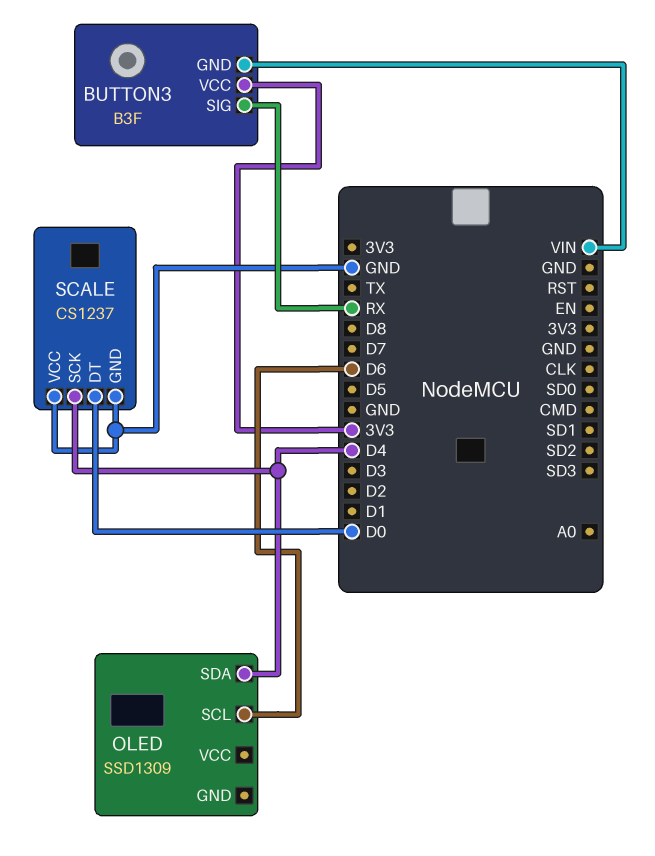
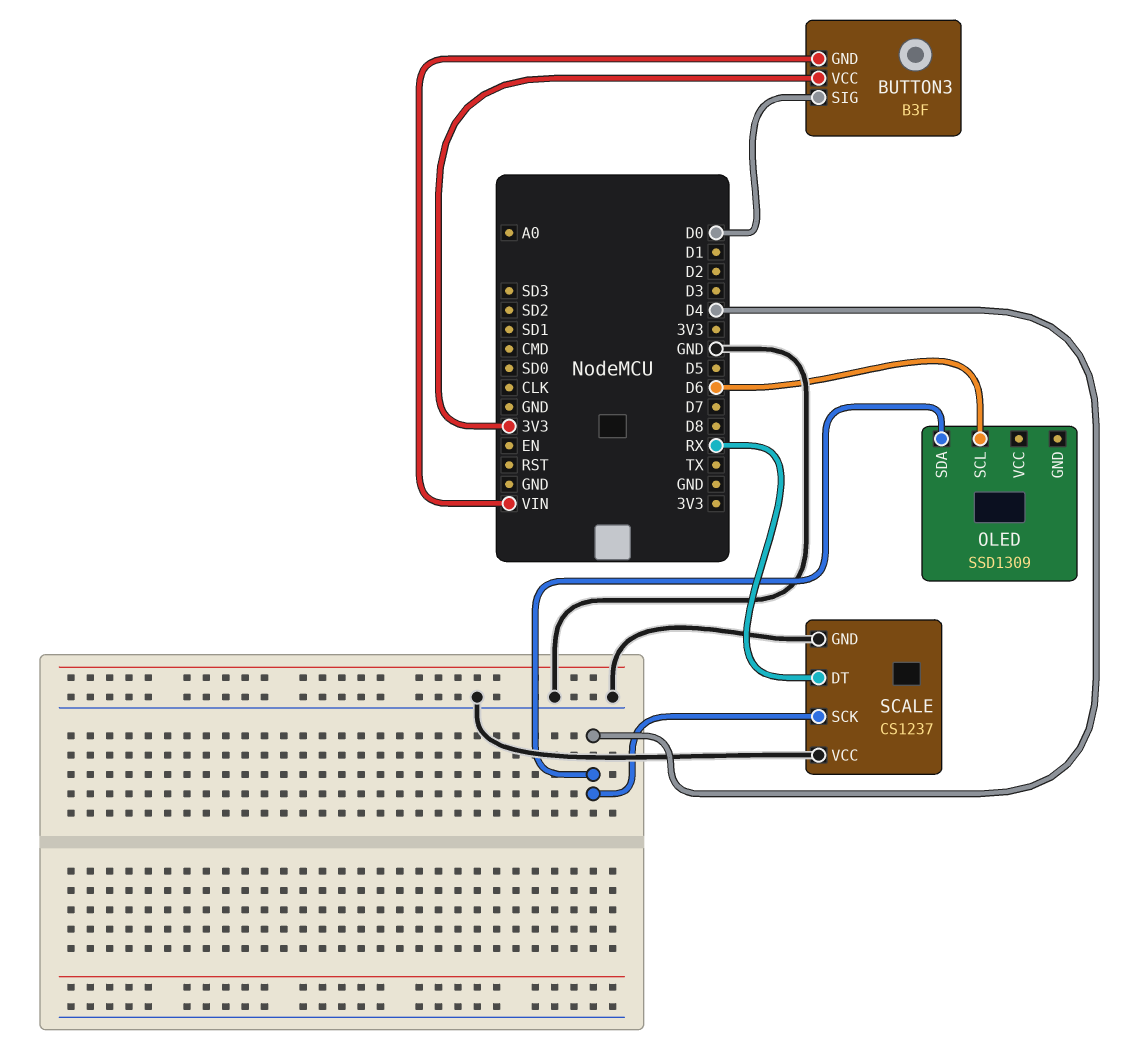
BUTTON3 pin SIG: RX -> D0
SCALE pin DT: D0 -> RX

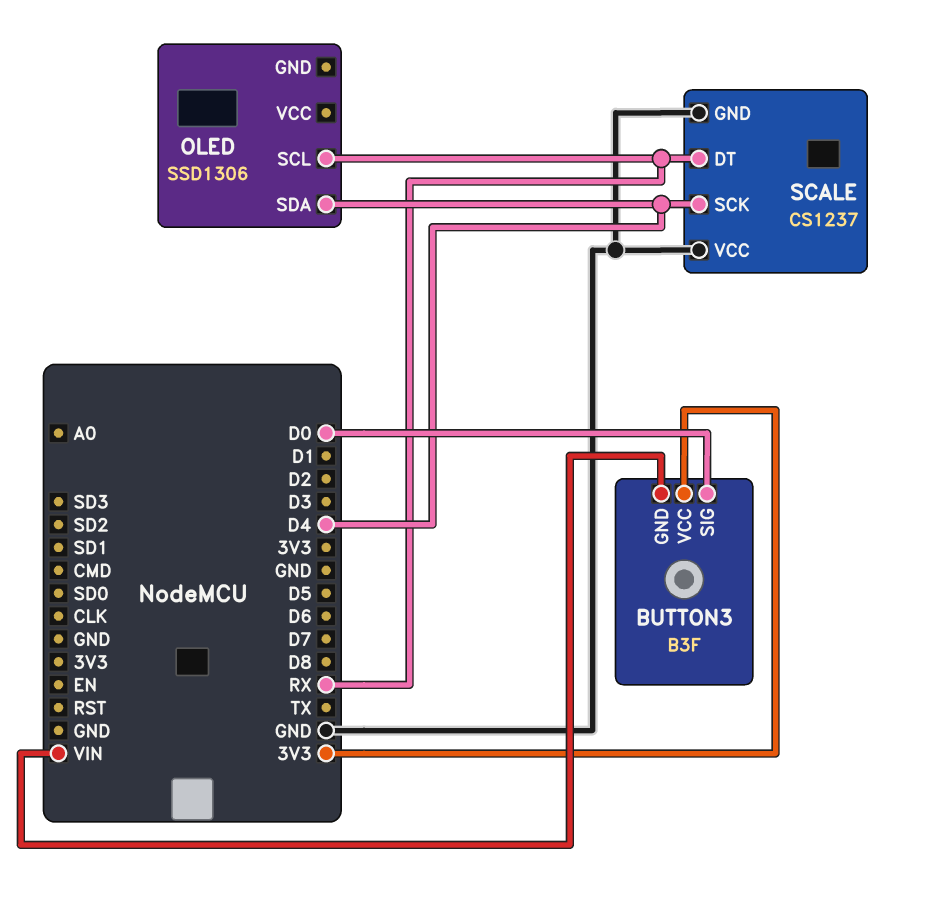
OLED: SSD1309 -> SSD1306
OLED pin SCL: D6 -> RX

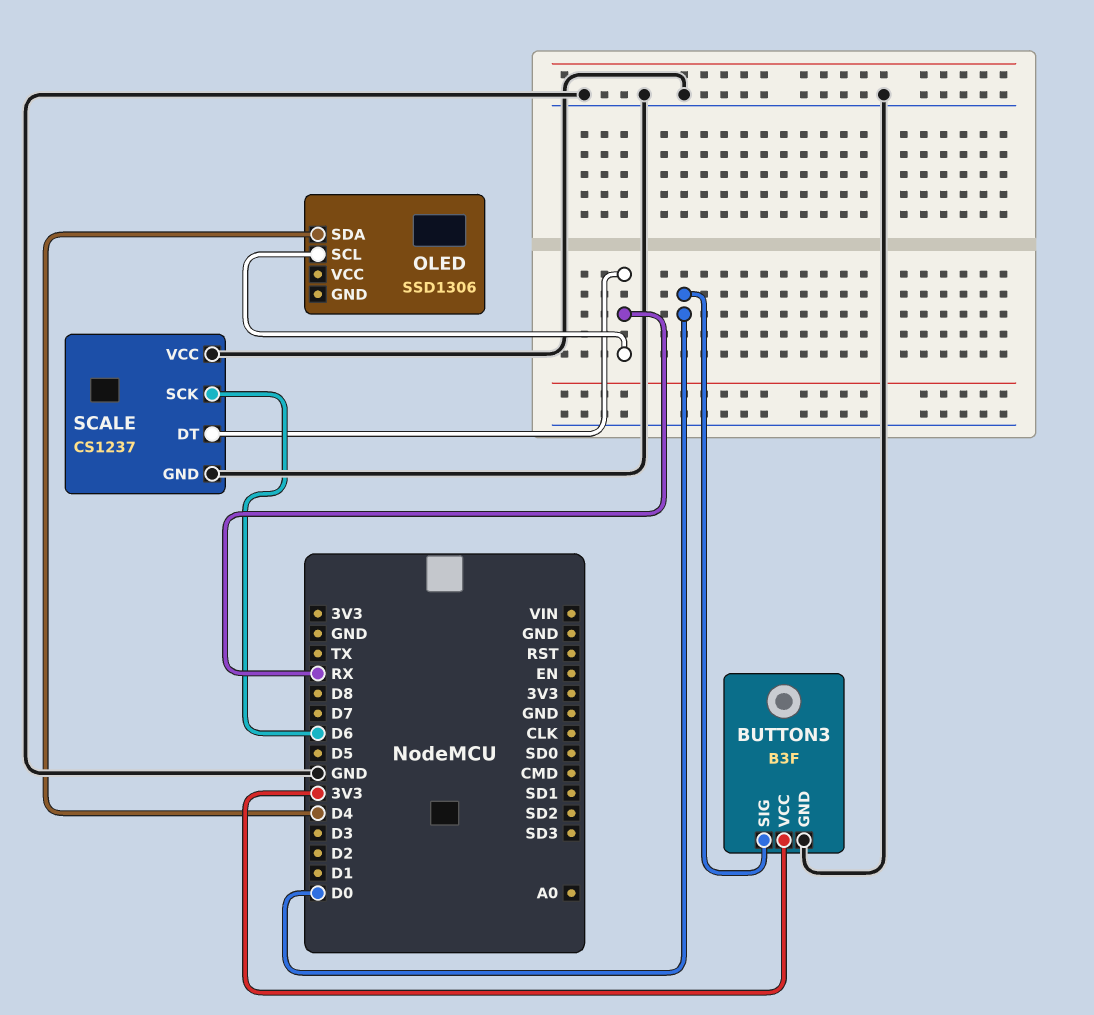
BUTTON3 pin GND: VIN -> GND
SCALE pin SCK: D4 -> D6

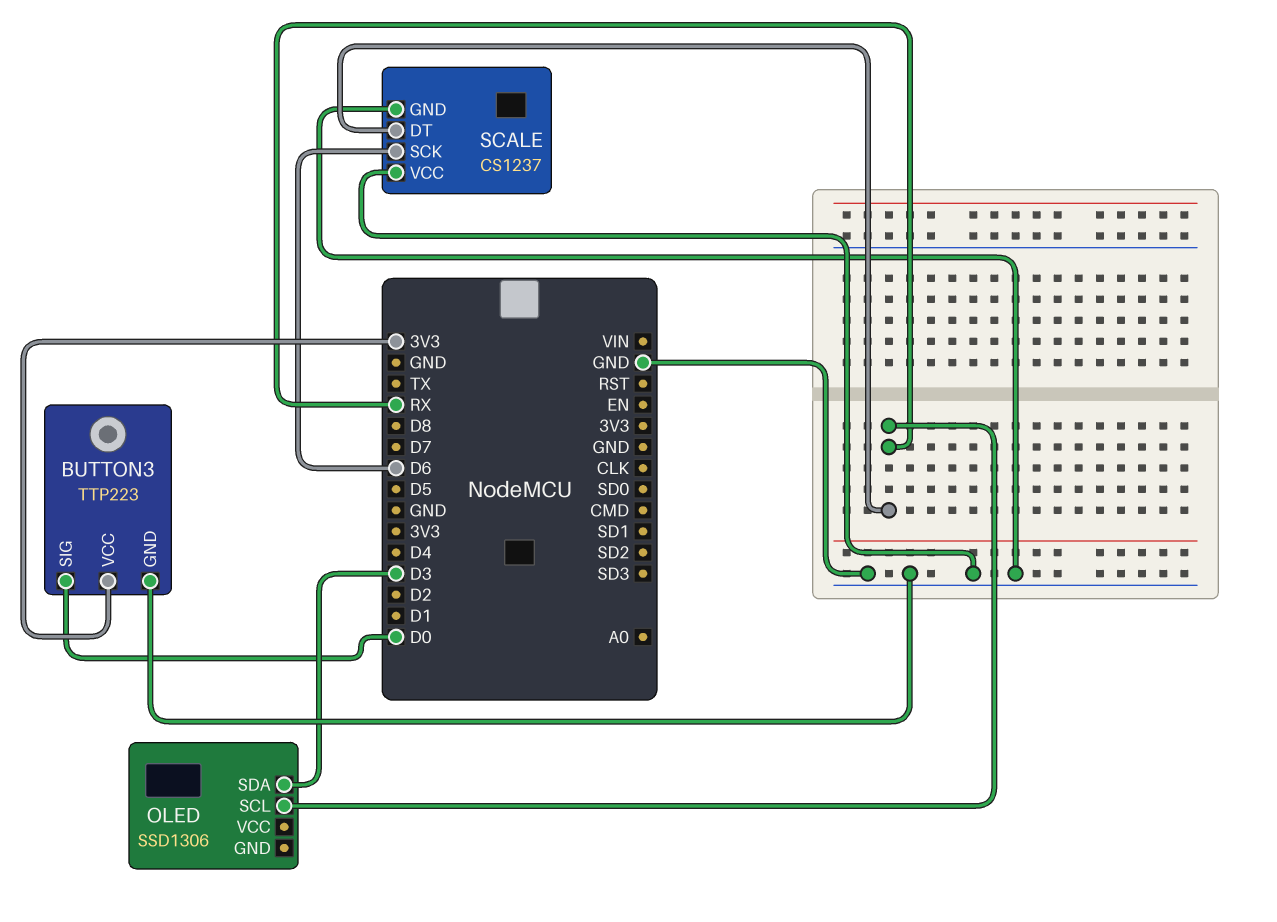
BUTTON3: B3F -> TTP223
OLED pin SDA: D4 -> D3

